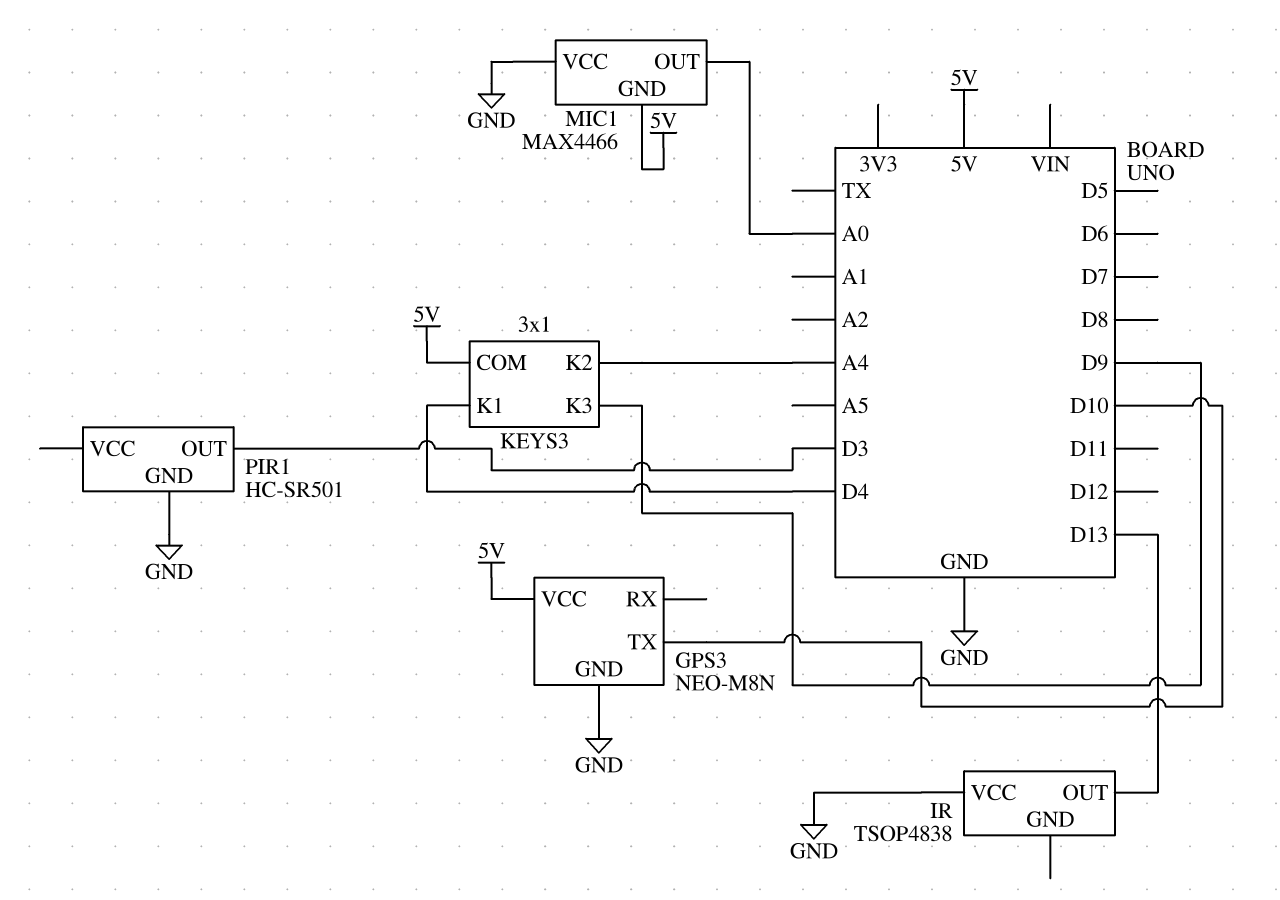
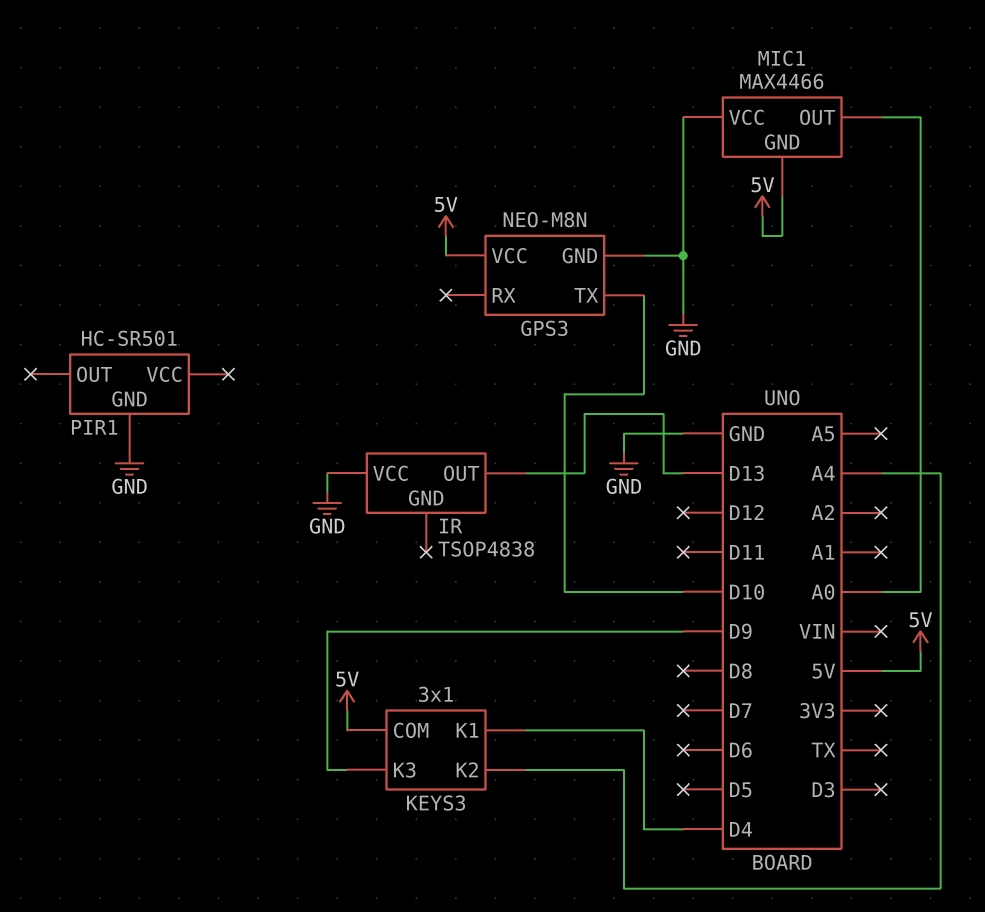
PIR1 pin OUT: D3 -> none

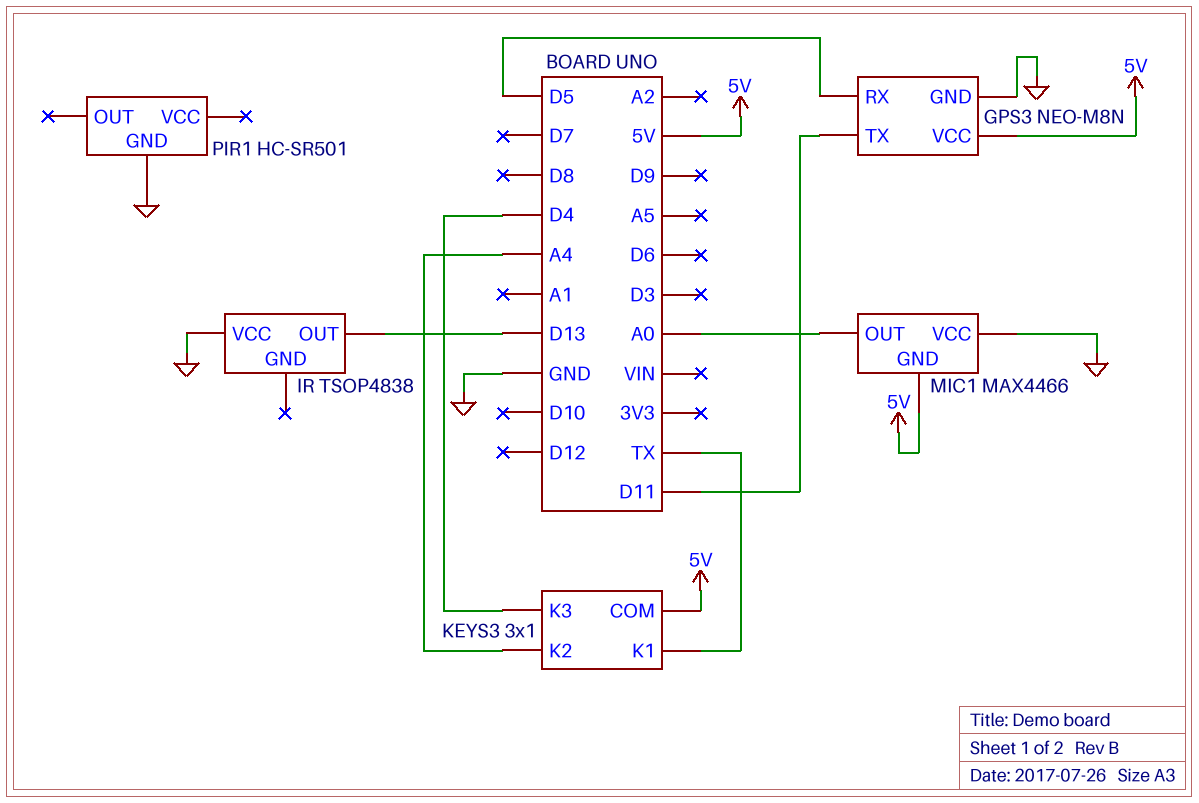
GPS3 pin RX: none -> D5
GPS3 pin TX: D10 -> D11
KEYS3 pin K1: D4 -> TX
KEYS3 pin K3: D9 -> D4

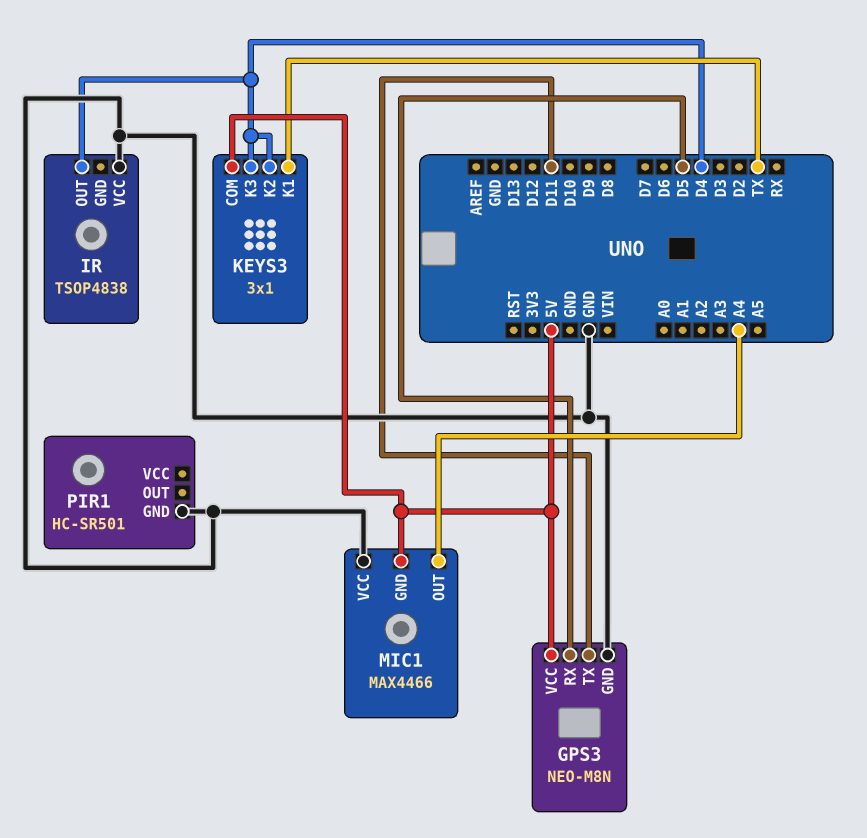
IR pin OUT: D13 -> D4
KEYS3 pin K2: A4 -> D4
MIC1 pin OUT: A0 -> A4

